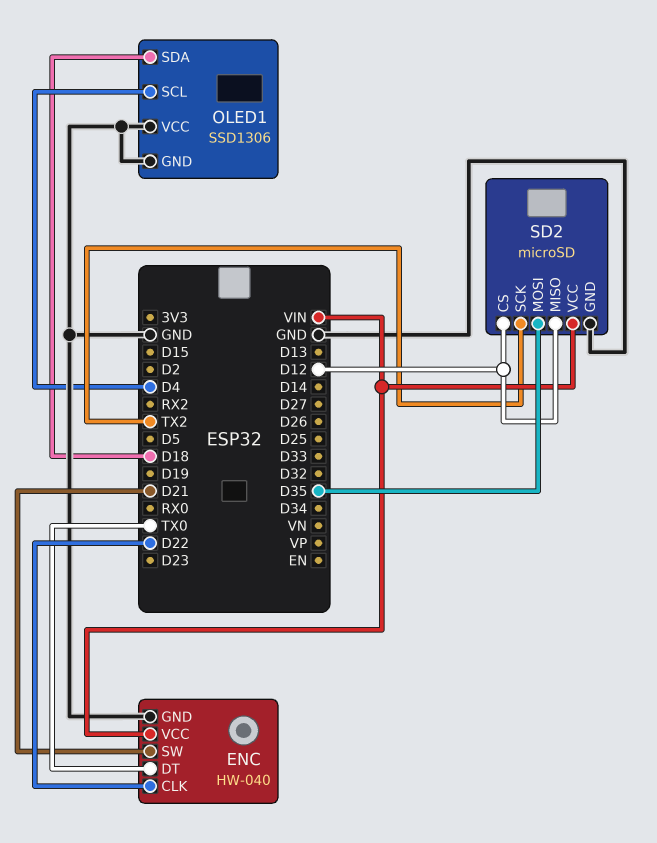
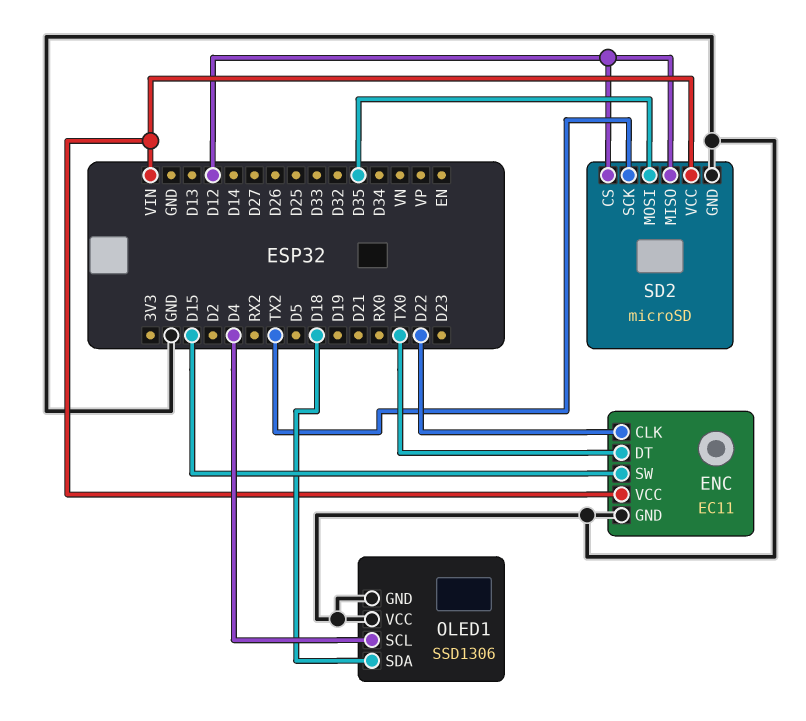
ENC: HW-040 -> EC11
ENC pin SW: D21 -> D15

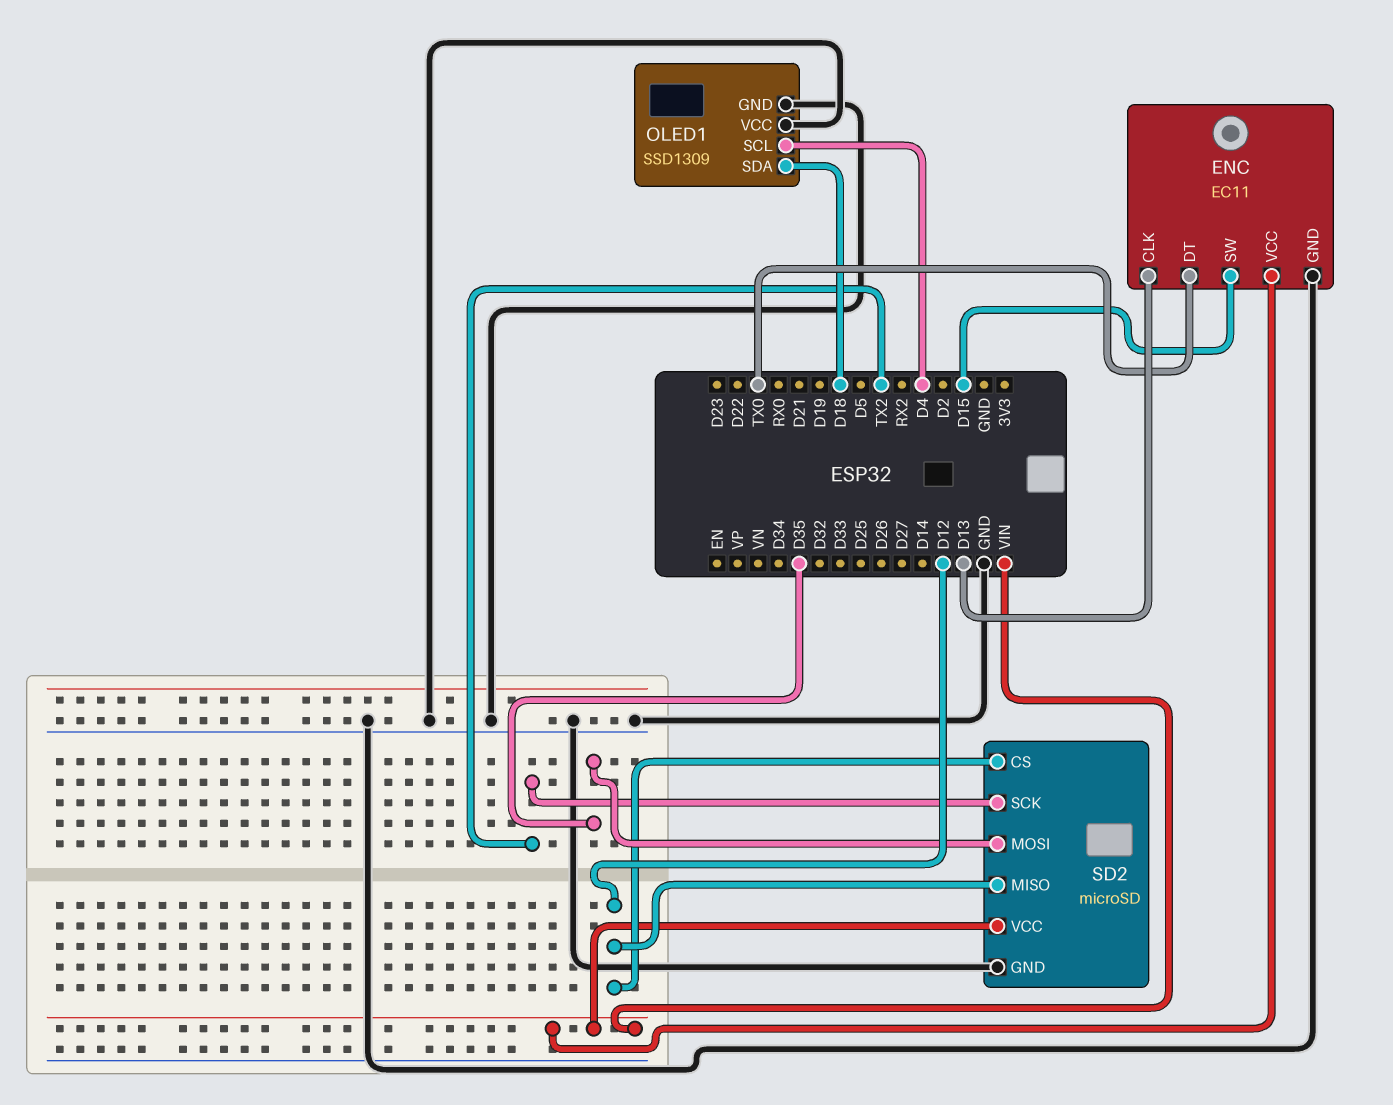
ENC pin CLK: D22 -> D13
OLED1: SSD1306 -> SSD1309

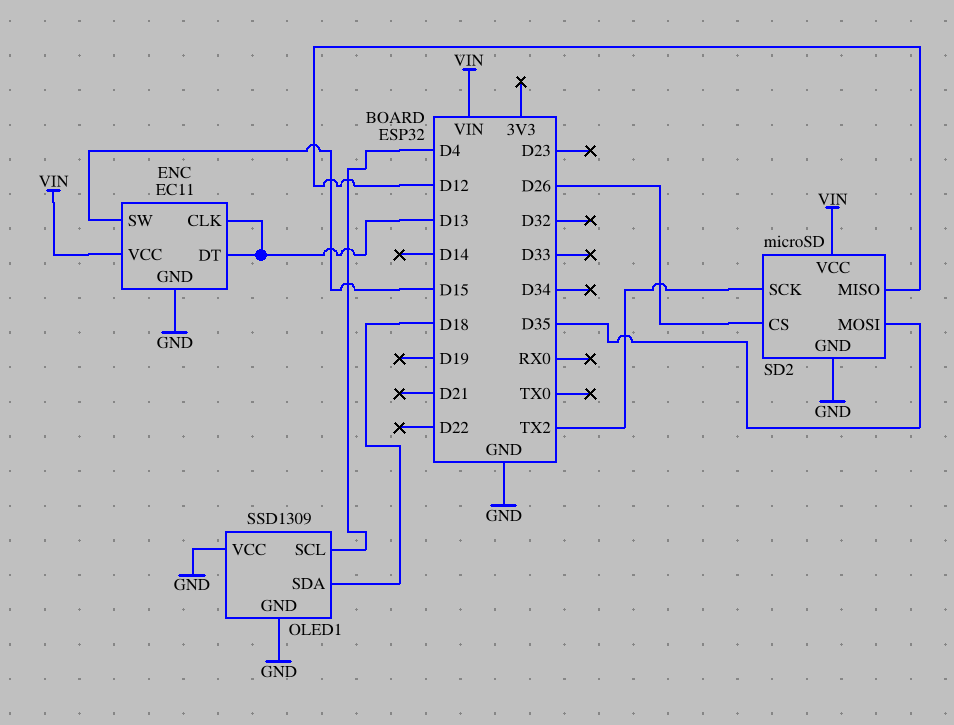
ENC pin DT: TX0 -> D13
SD2 pin CS: D12 -> D26

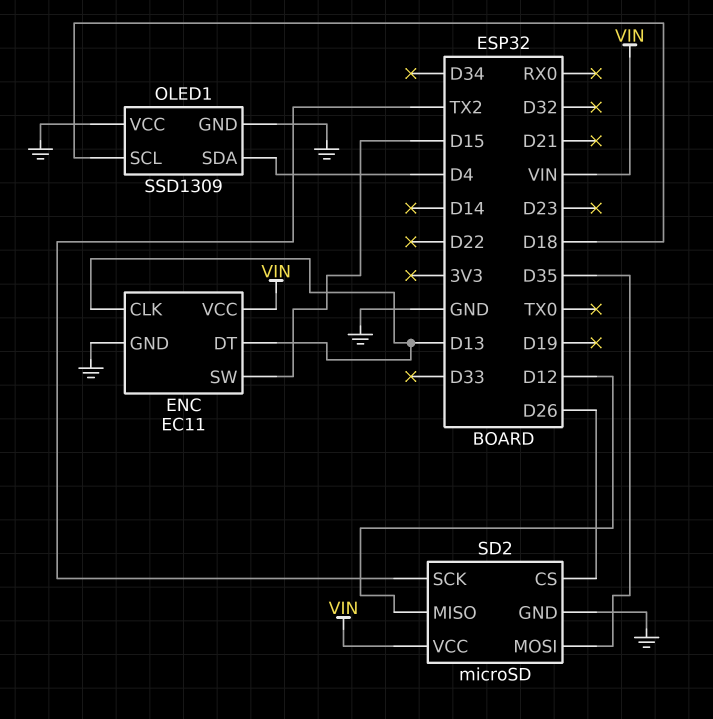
OLED1 pin SCL: D4 -> D18
OLED1 pin SDA: D18 -> D4

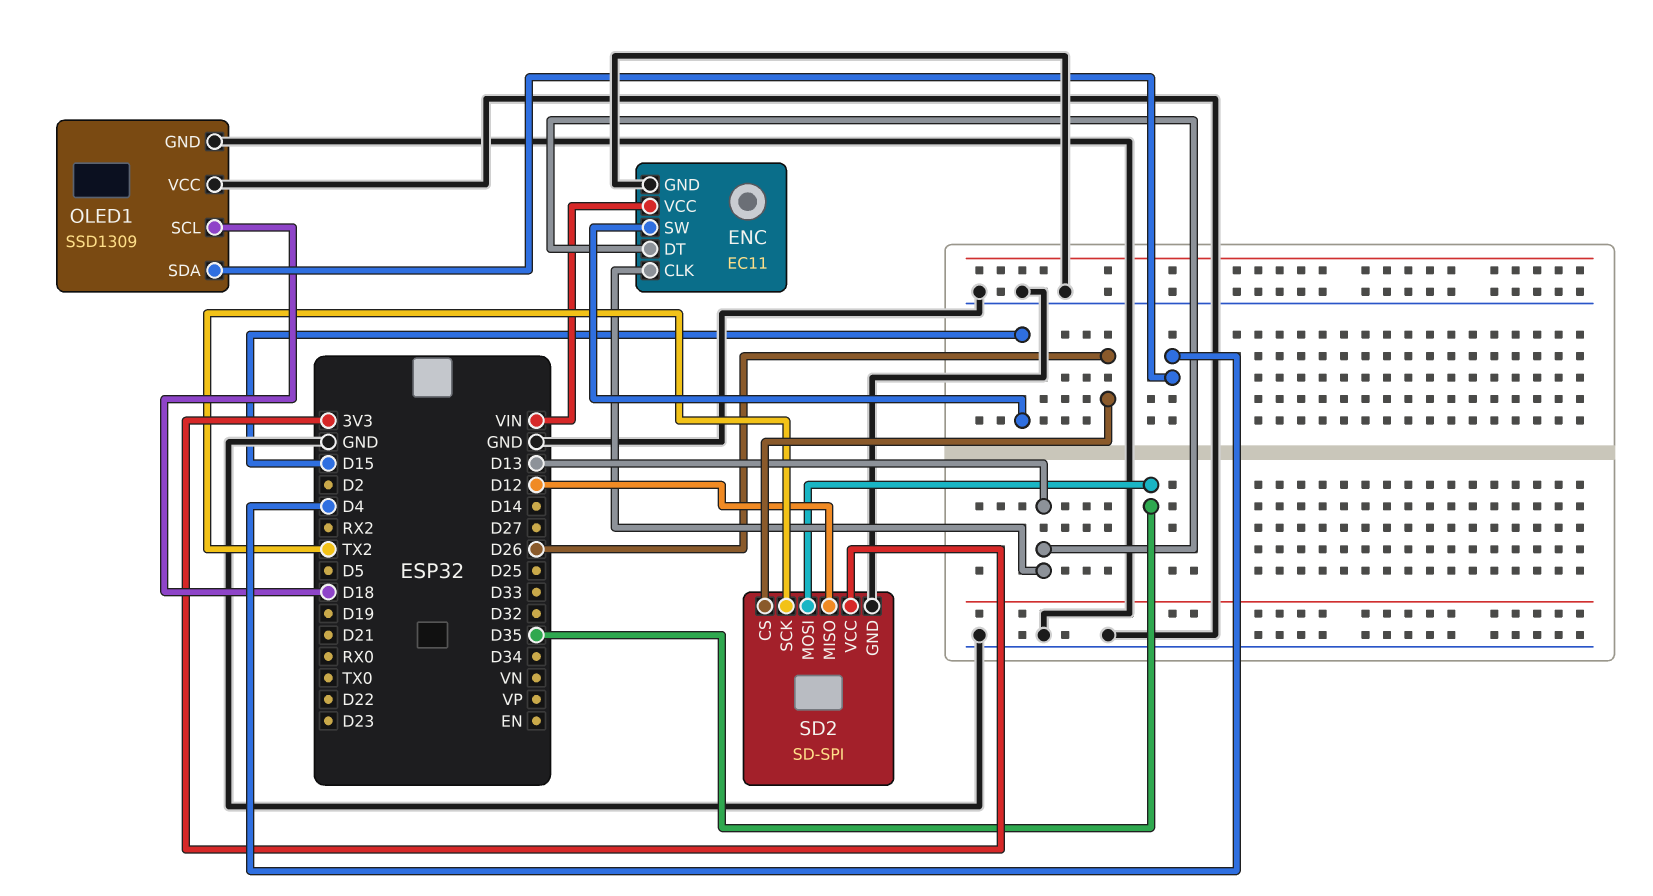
SD2: microSD -> SD-SPI
SD2 pin VCC: VIN -> 3V3

